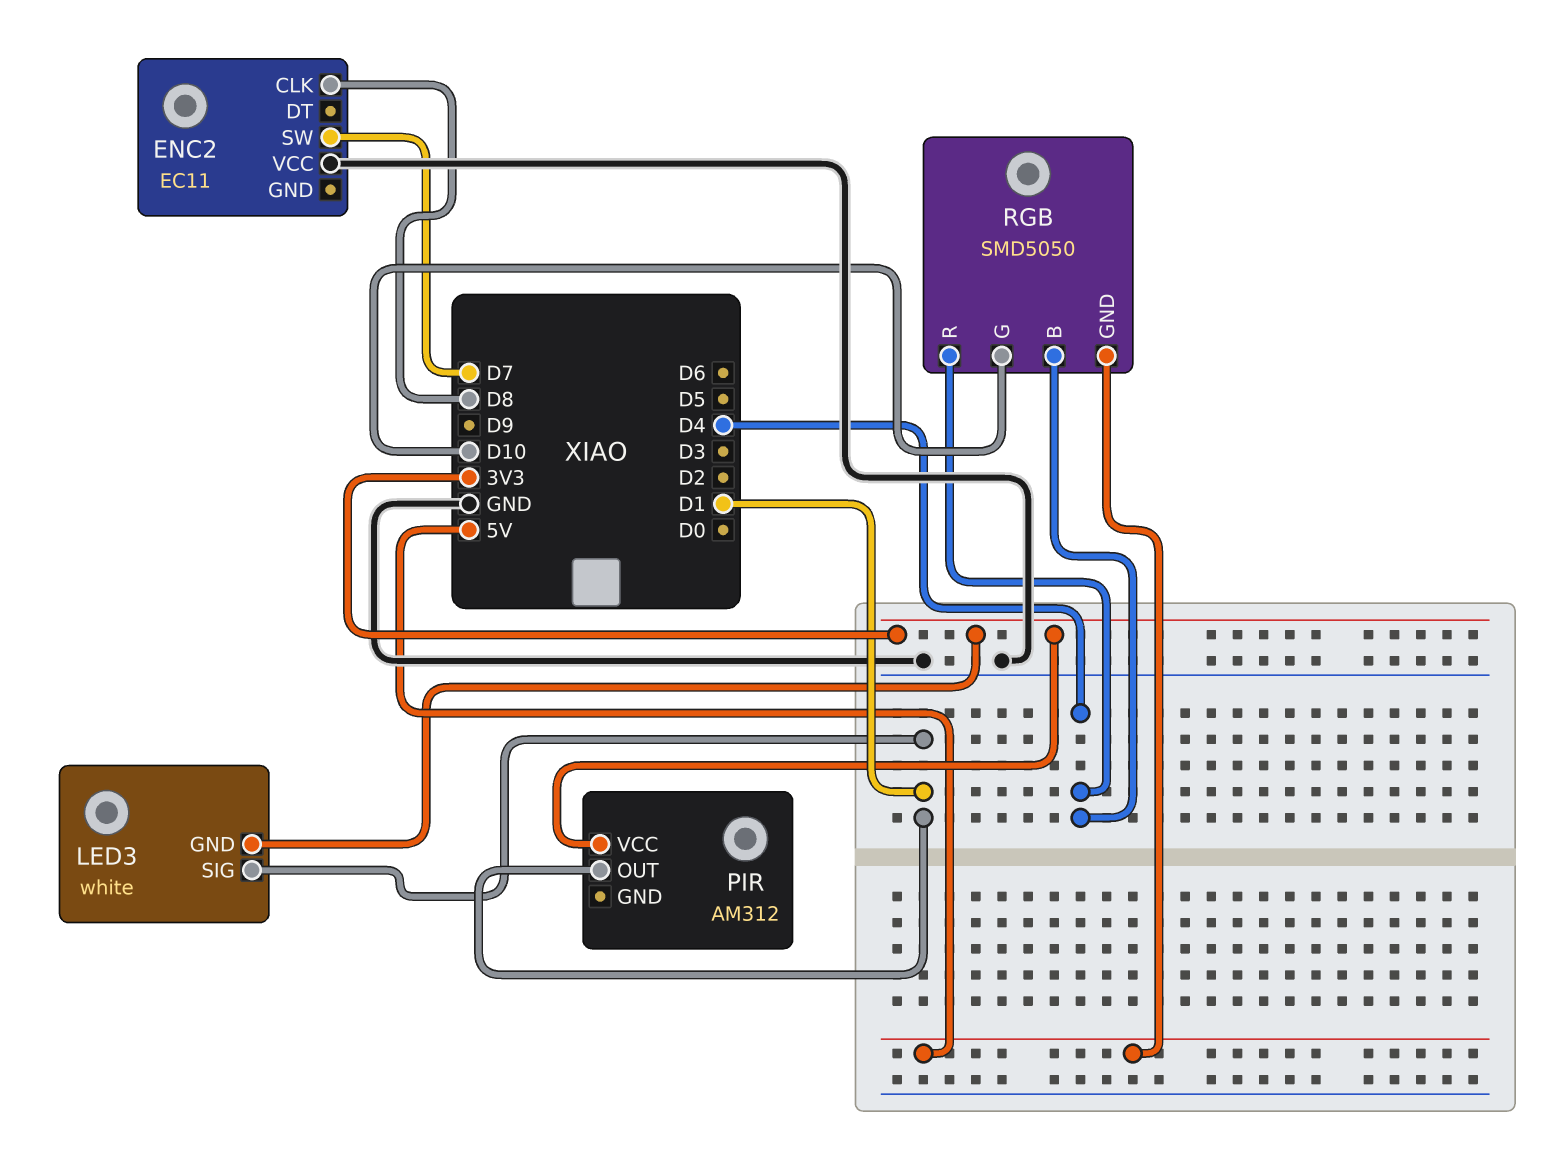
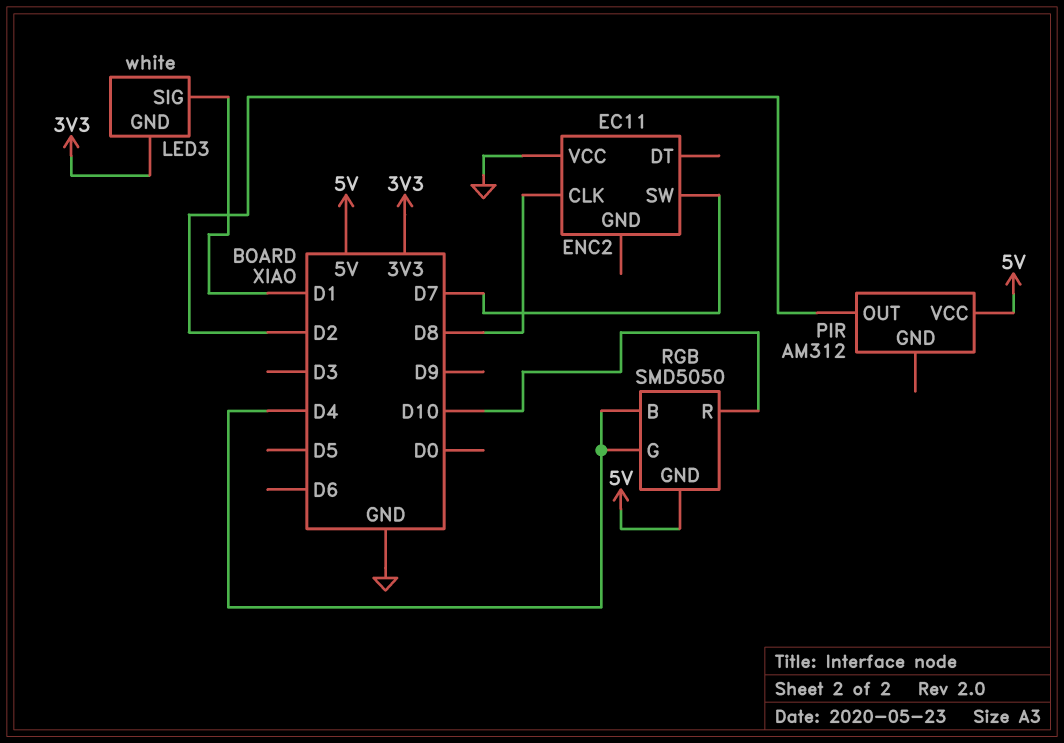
PIR pin OUT: D1 -> D2
PIR pin VCC: 3V3 -> 5V
RGB pin G: D10 -> D4
RGB pin R: D4 -> D10

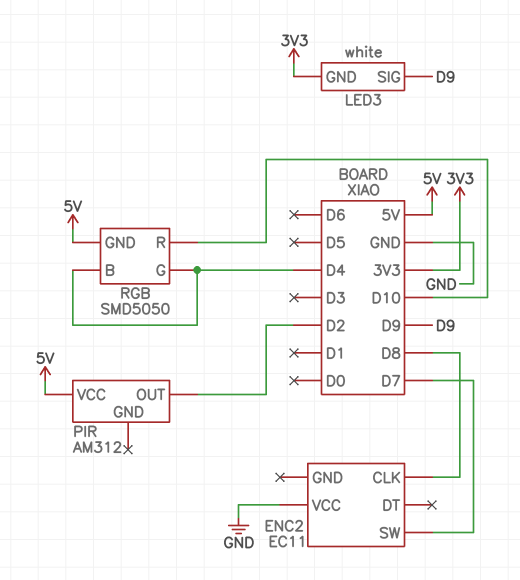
LED3 pin SIG: D1 -> D9

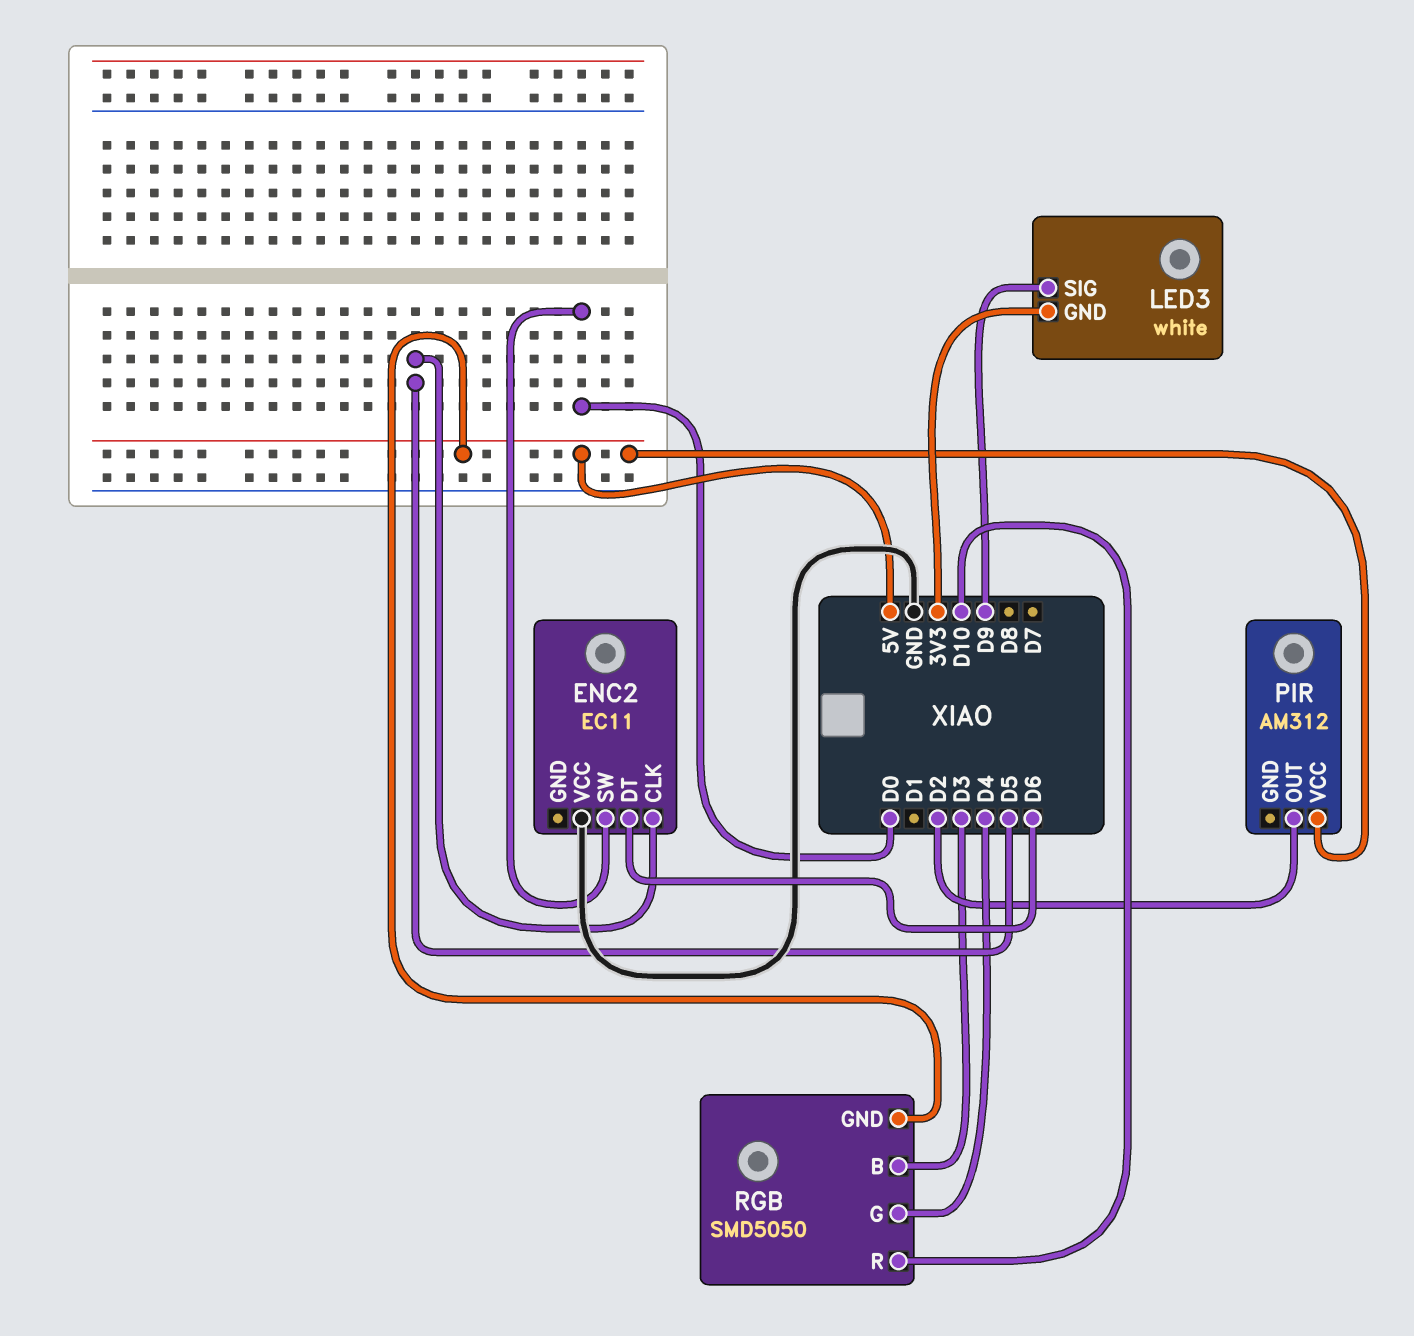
ENC2 pin CLK: D8 -> D5
ENC2 pin DT: none -> D6
ENC2 pin SW: D7 -> D0
RGB pin B: D4 -> D3

